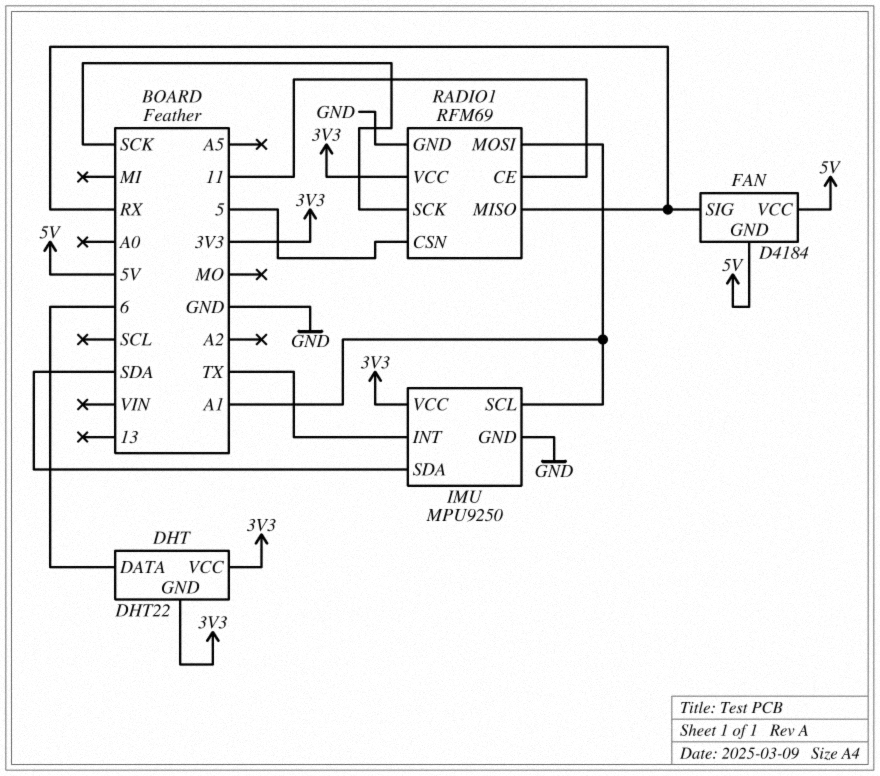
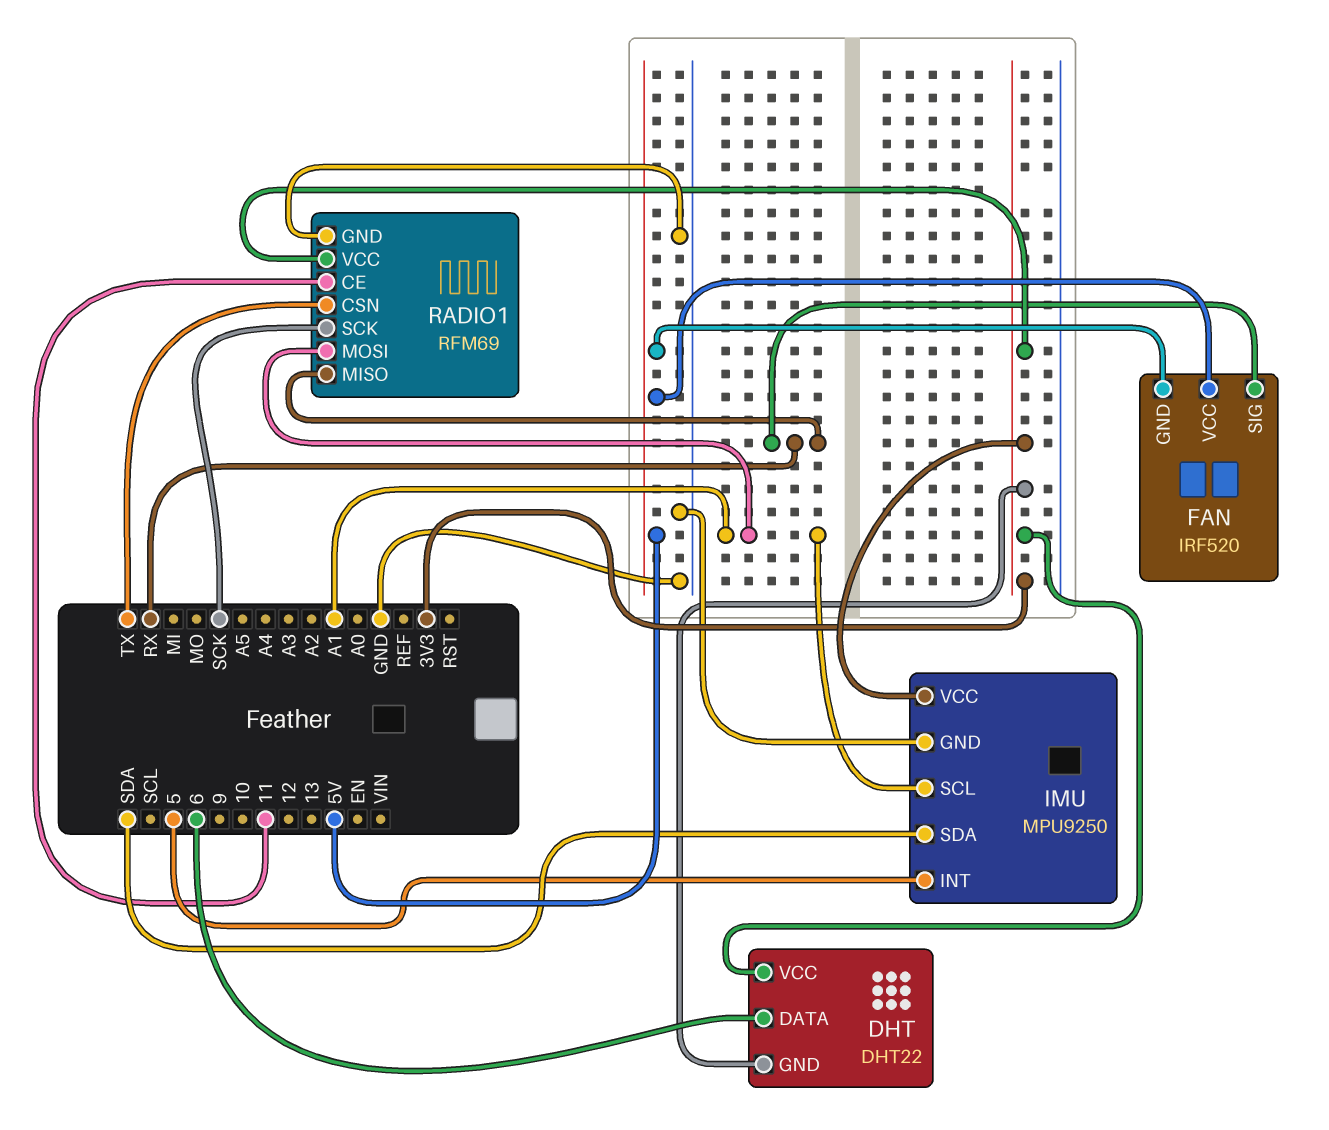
FAN: D4184 -> IRF520
IMU pin INT: TX -> 5
RADIO1 pin CSN: 5 -> TX

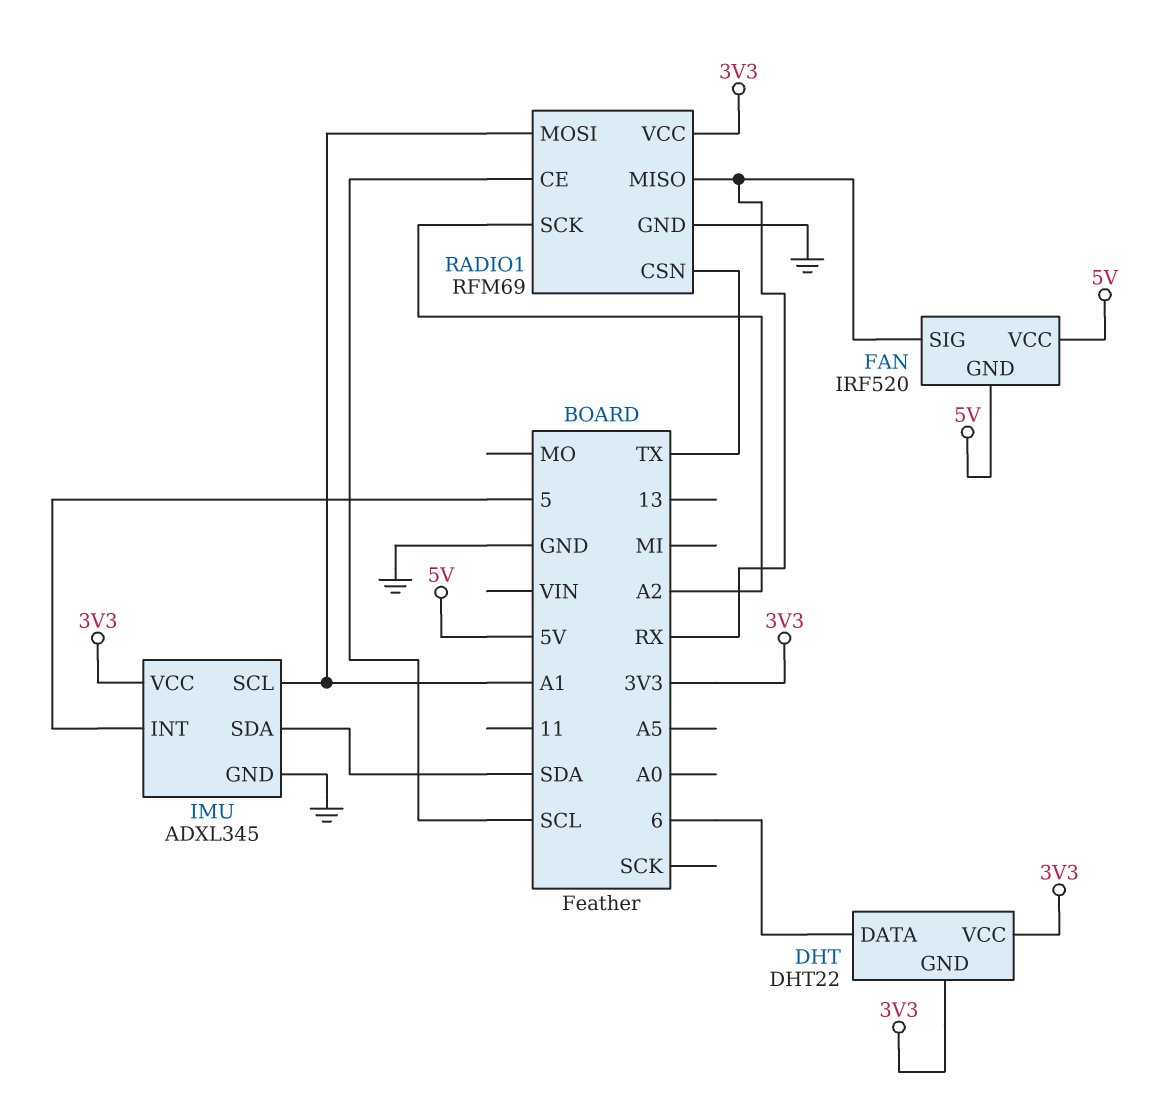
IMU: MPU9250 -> ADXL345
RADIO1 pin CE: 11 -> SCL
RADIO1 pin SCK: SCK -> A2

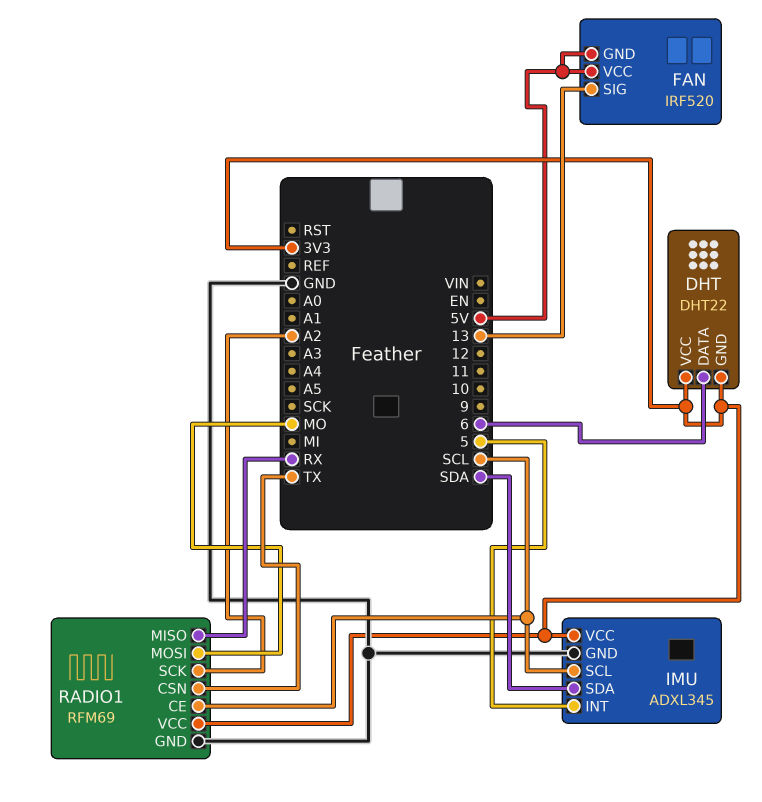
FAN pin SIG: RX -> 13
IMU pin SCL: A1 -> SCL
RADIO1 pin MOSI: A1 -> MO

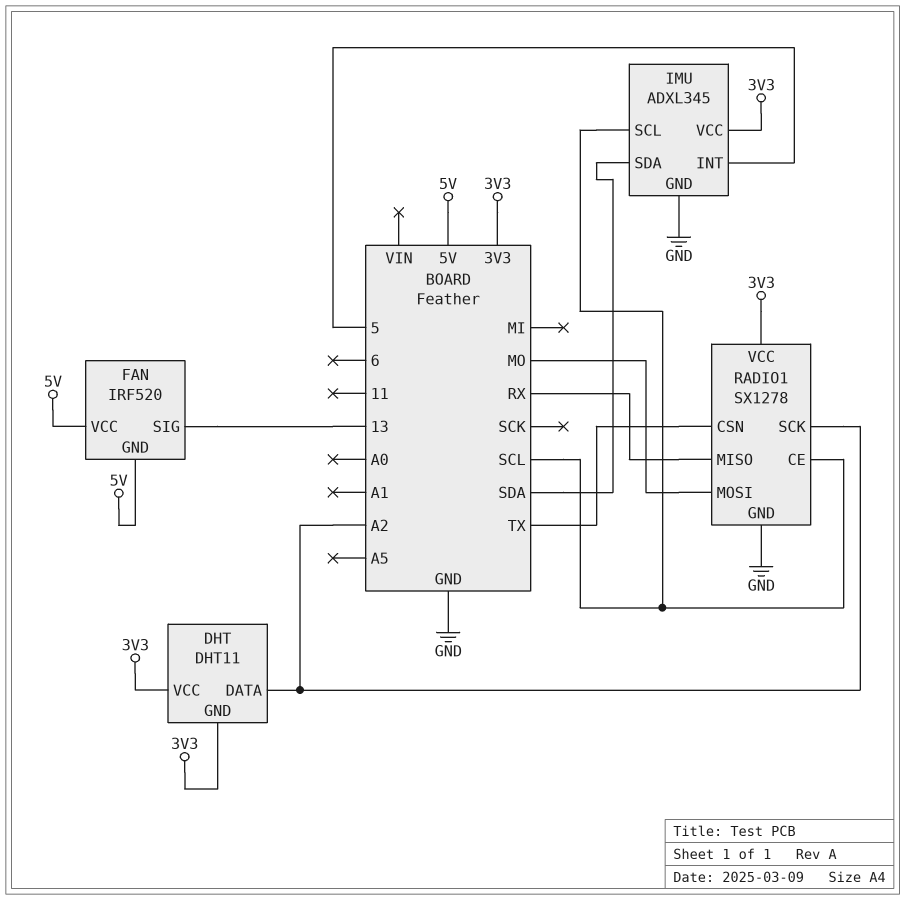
DHT: DHT22 -> DHT11
DHT pin DATA: 6 -> A2
RADIO1: RFM69 -> SX1278

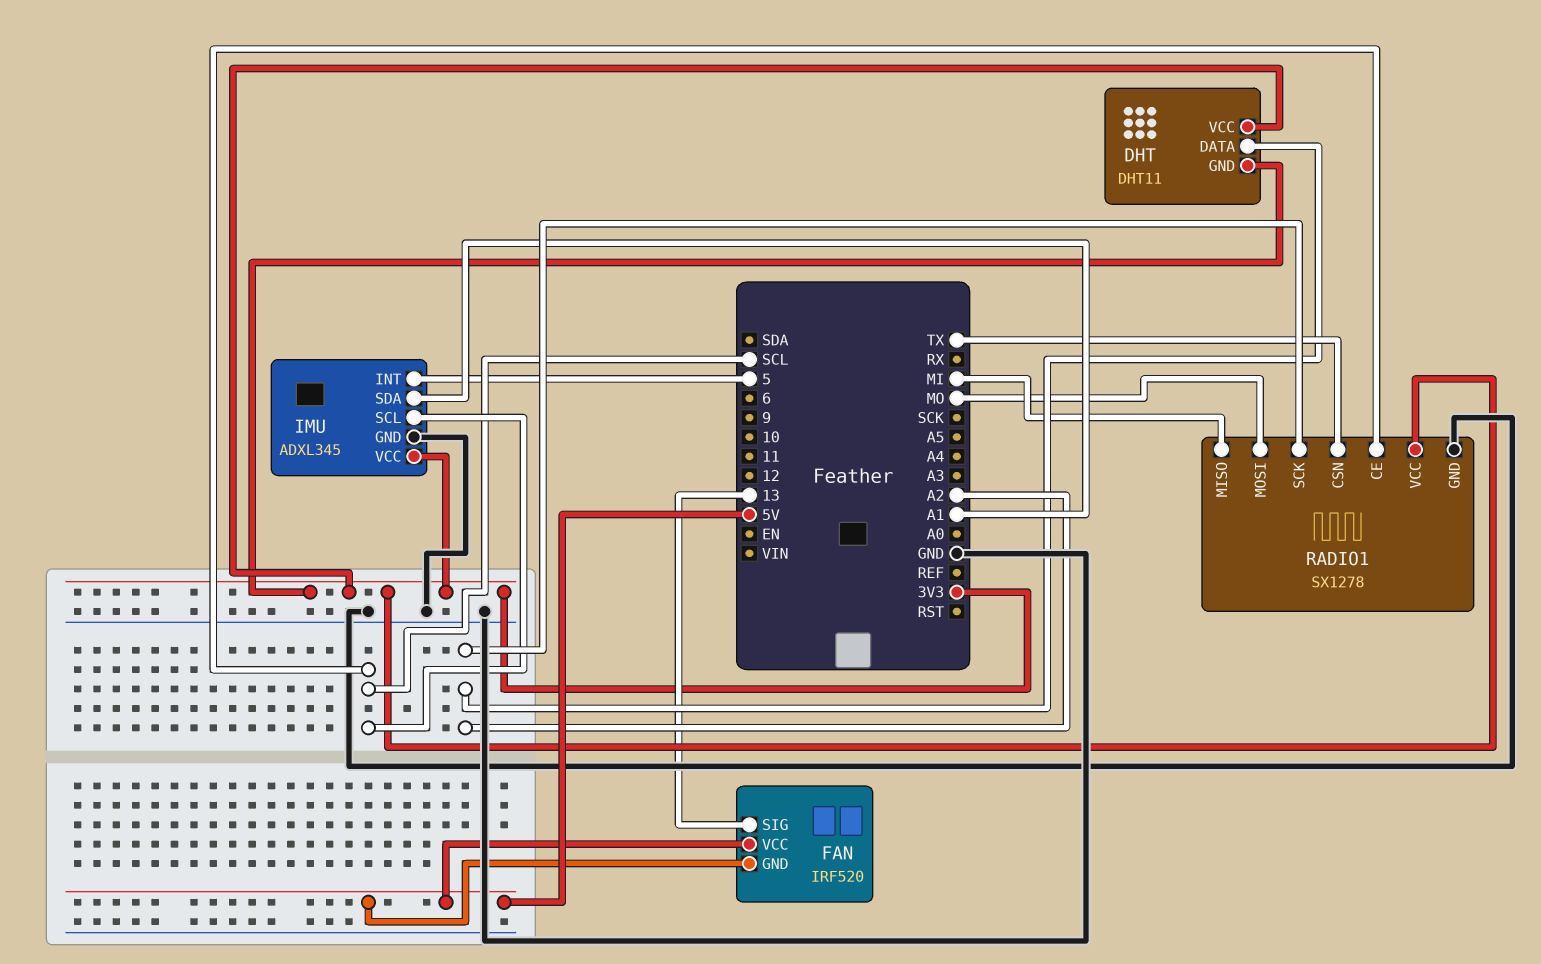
IMU pin SDA: SDA -> A1
RADIO1 pin MISO: RX -> MI

